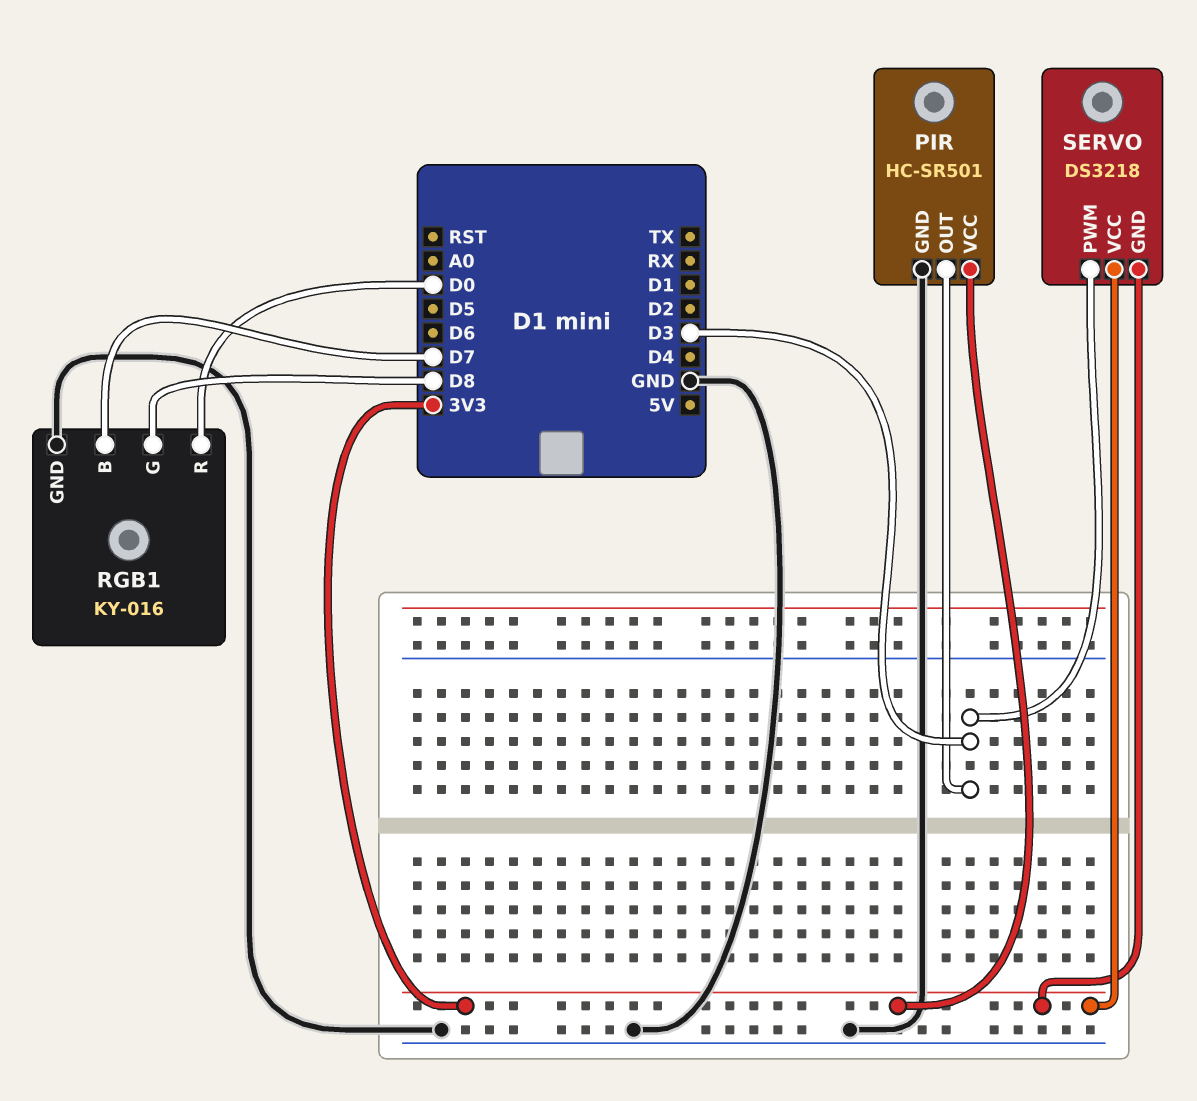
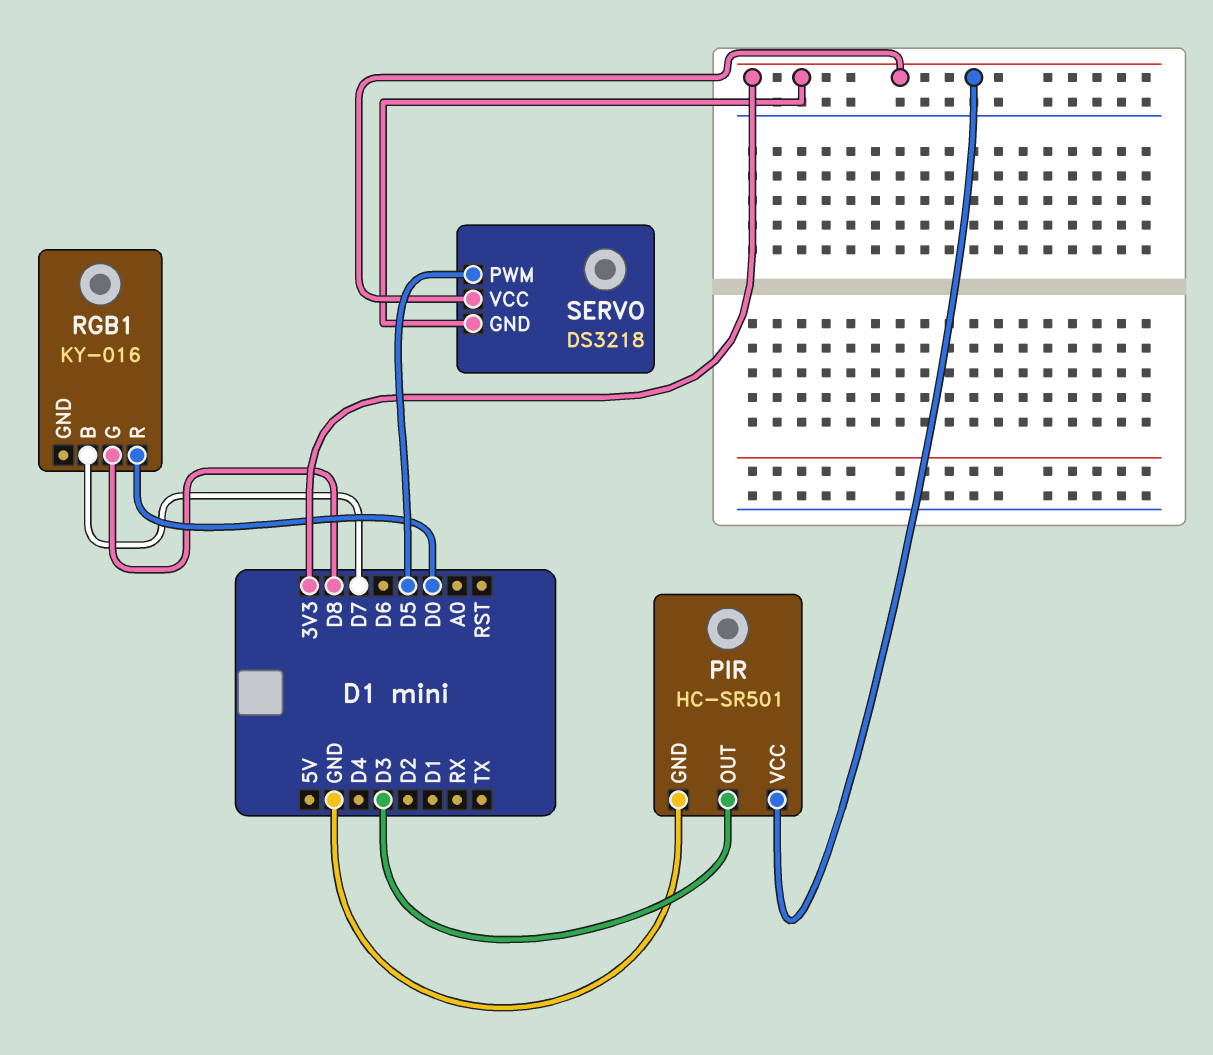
RGB1 pin GND: GND -> none
SERVO pin PWM: D3 -> D5

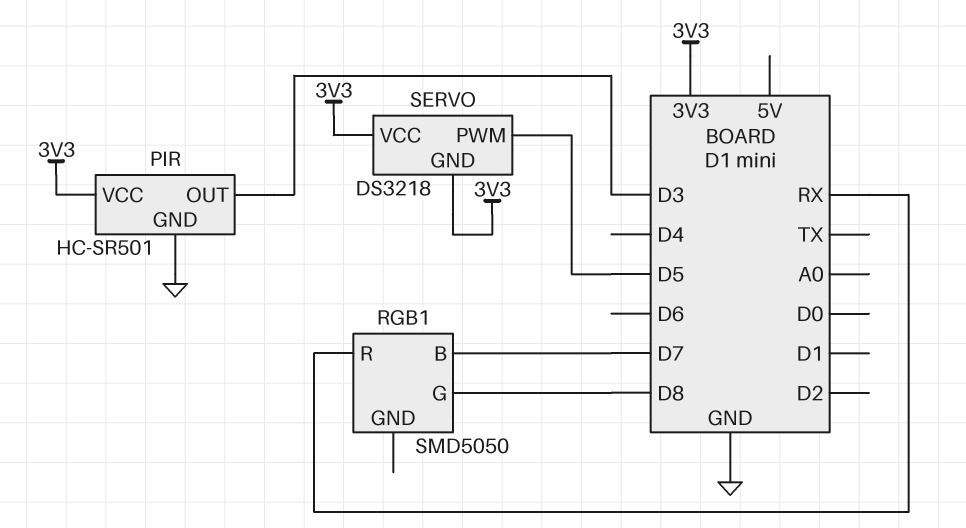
RGB1: KY-016 -> SMD5050
RGB1 pin R: D0 -> RX

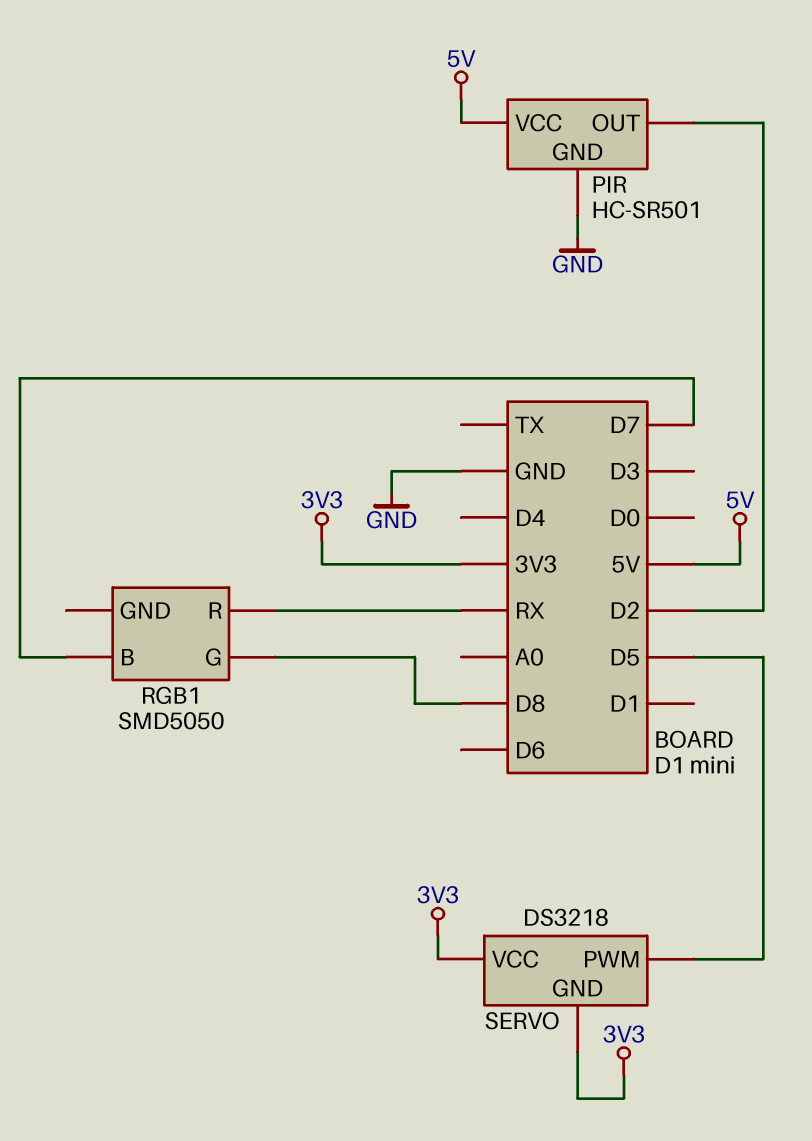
PIR pin OUT: D3 -> D2
PIR pin VCC: 3V3 -> 5V

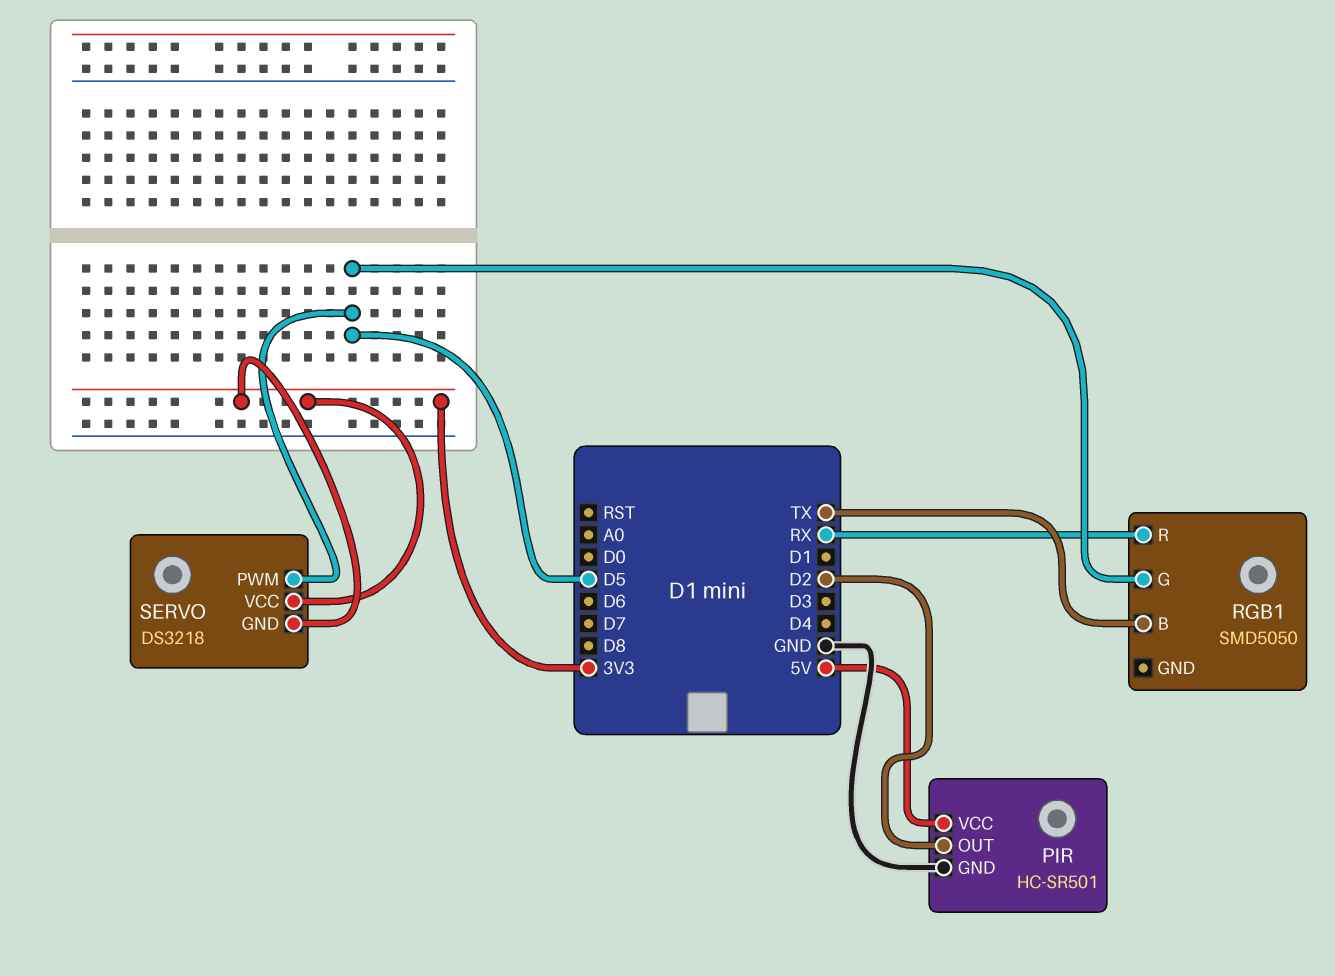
RGB1 pin B: D7 -> TX
RGB1 pin G: D8 -> D5

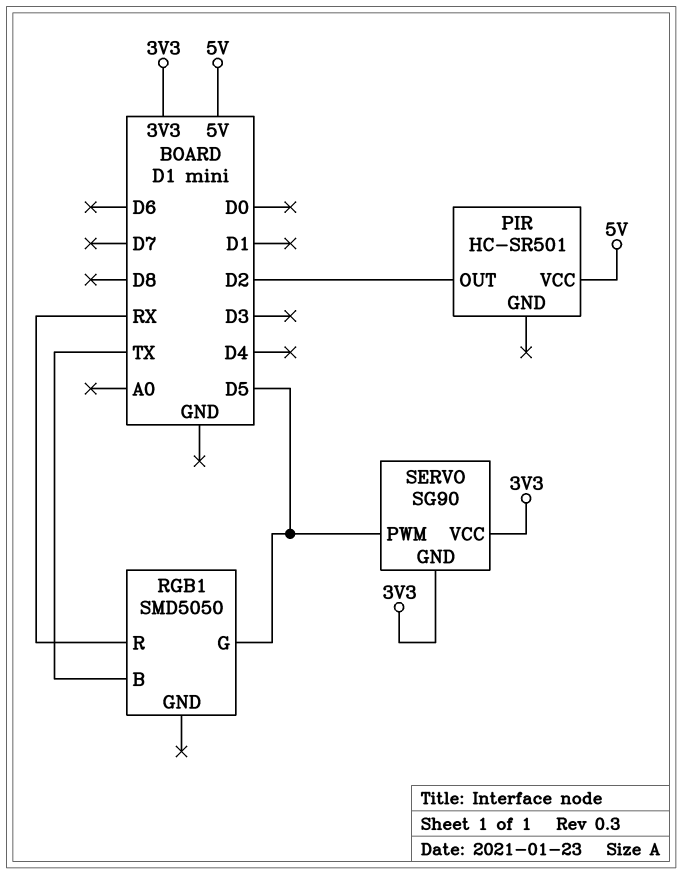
PIR pin GND: GND -> none
SERVO: DS3218 -> SG90

